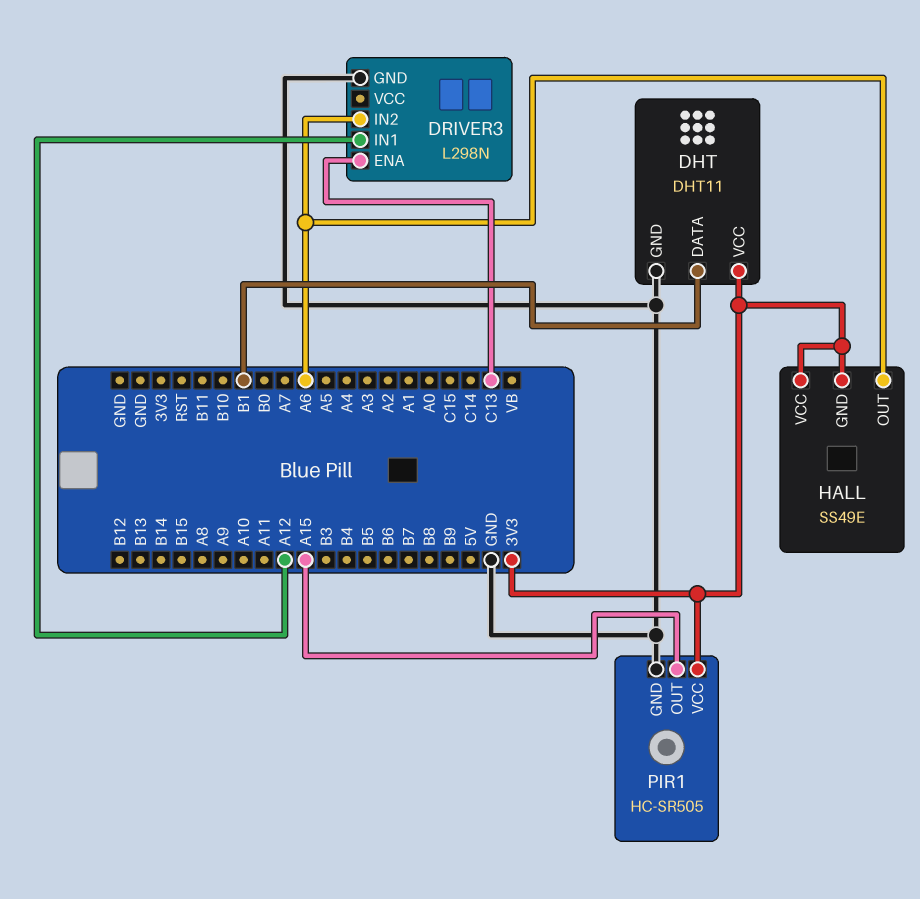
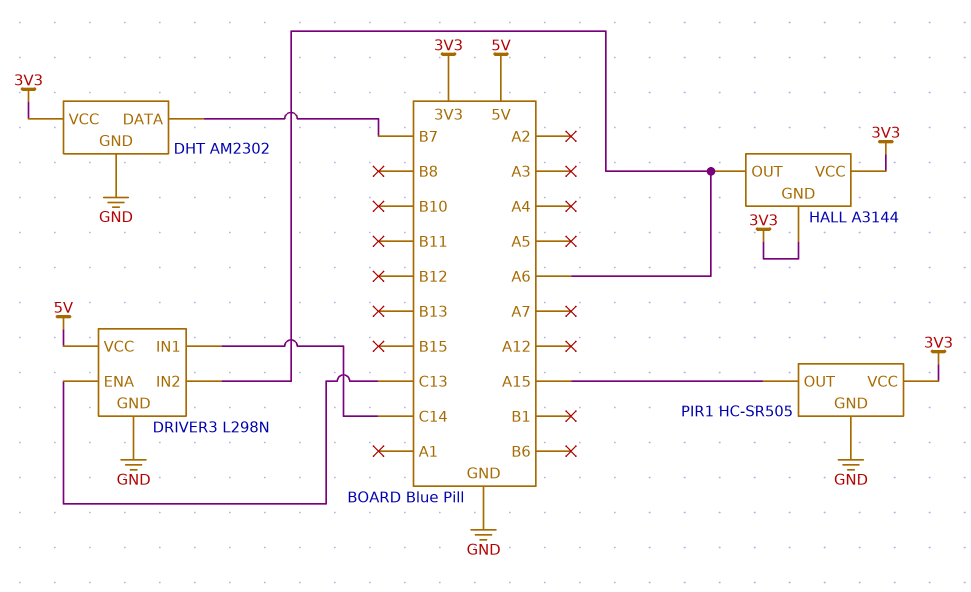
DHT: DHT11 -> AM2302
DHT pin DATA: B1 -> B7
DRIVER3 pin IN1: A12 -> C14
DRIVER3 pin VCC: none -> 5V
HALL: SS49E -> A3144

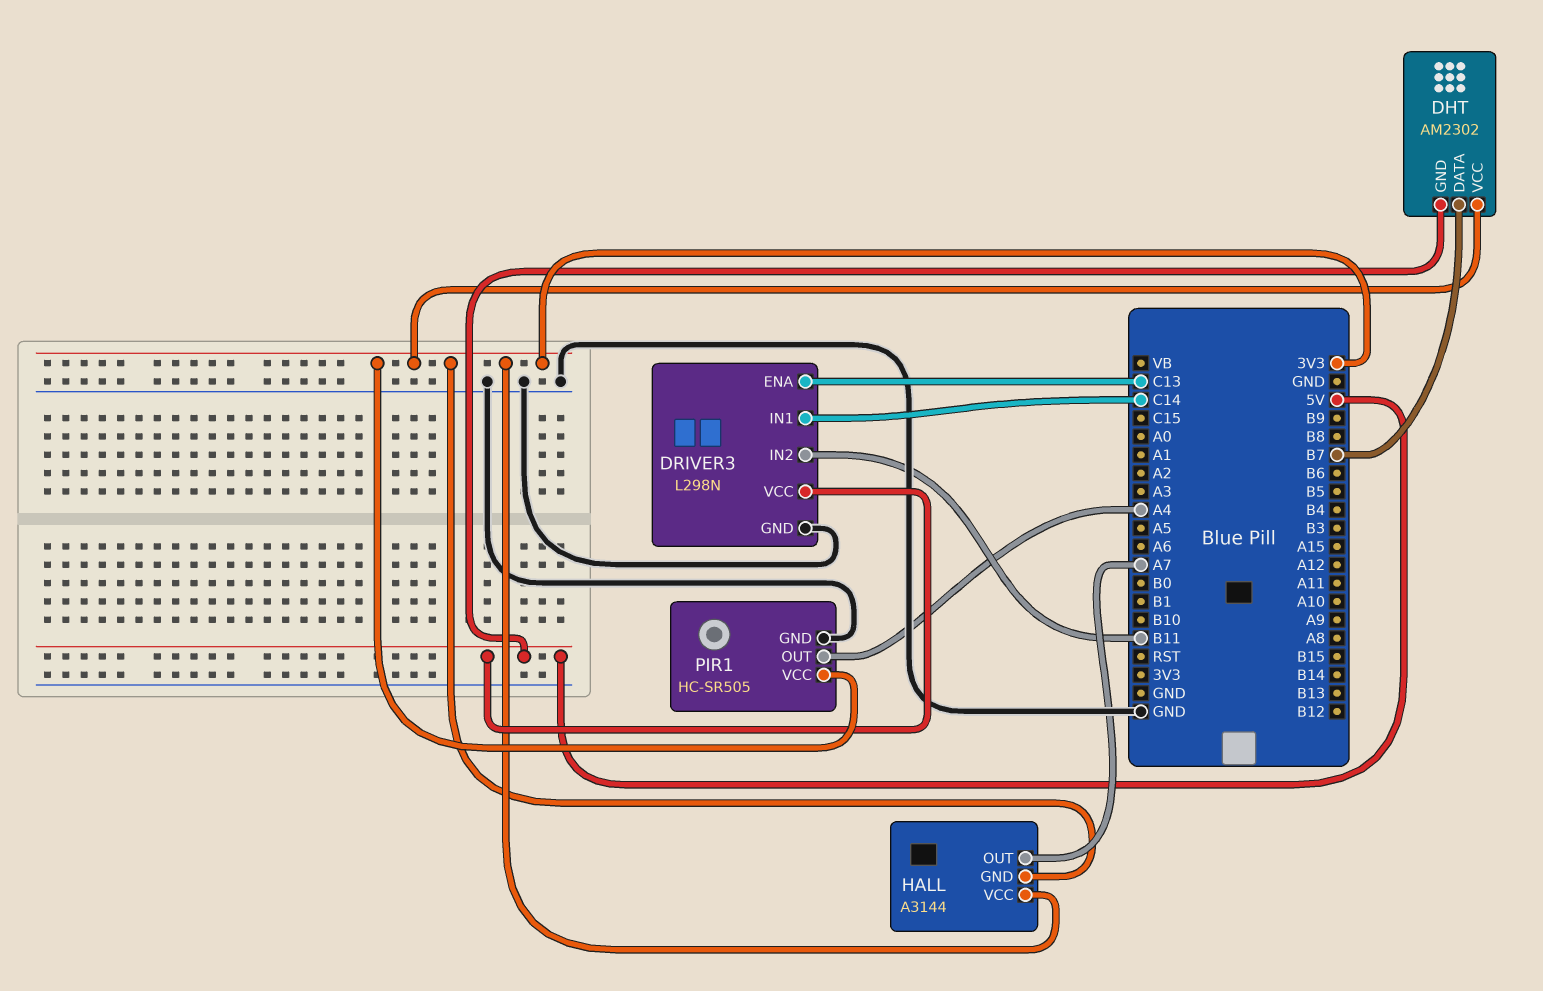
DHT pin GND: GND -> 5V
DRIVER3 pin IN2: A6 -> B11
HALL pin OUT: A6 -> A7
PIR1 pin OUT: A15 -> A4

